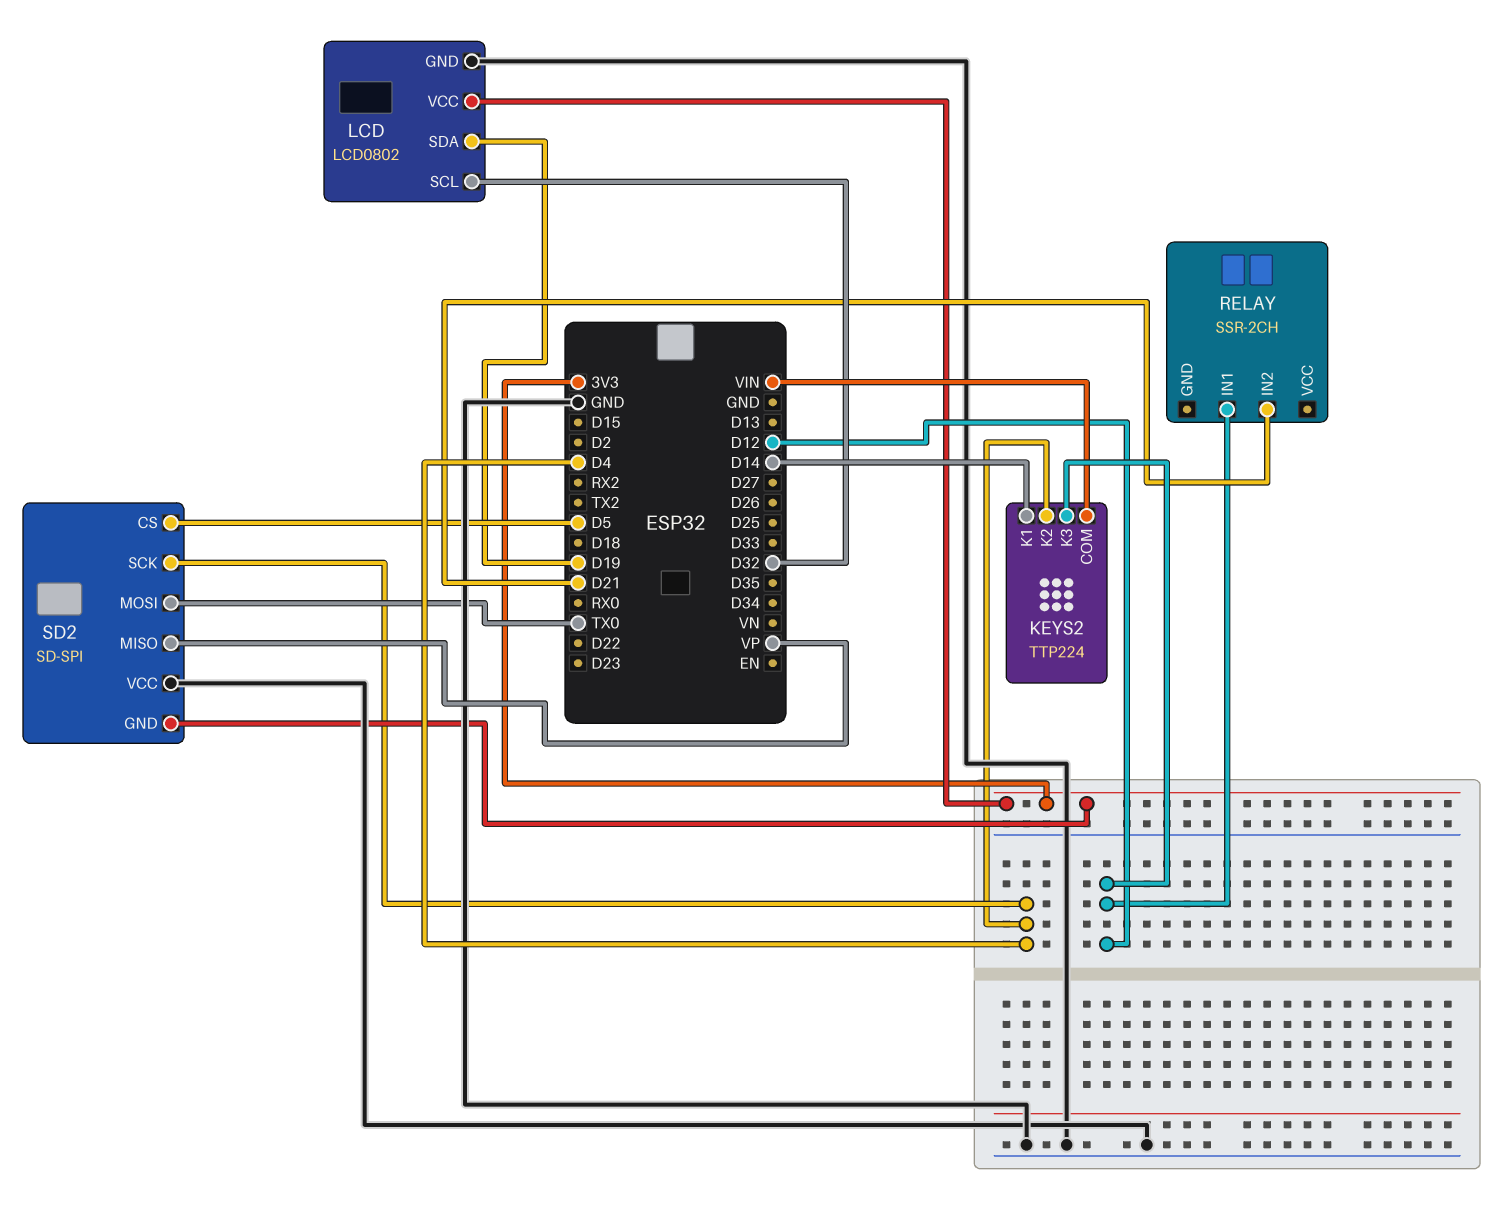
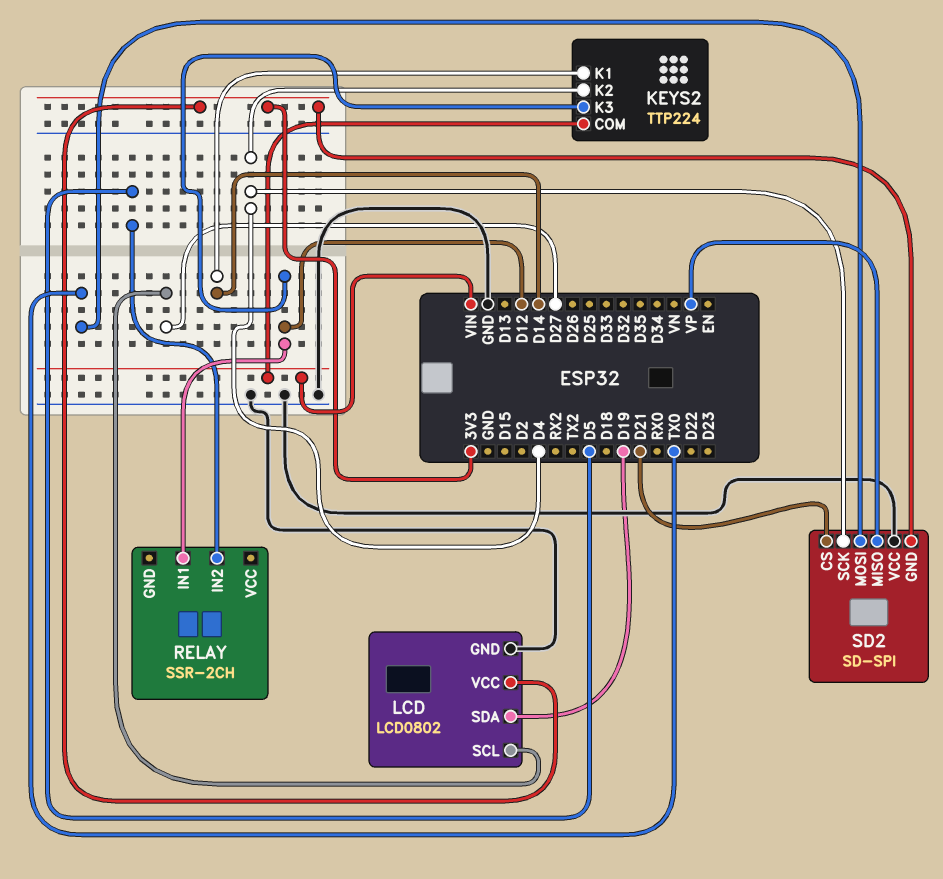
LCD pin SCL: D32 -> D27
RELAY pin IN2: D21 -> D5
SD2 pin CS: D5 -> D21

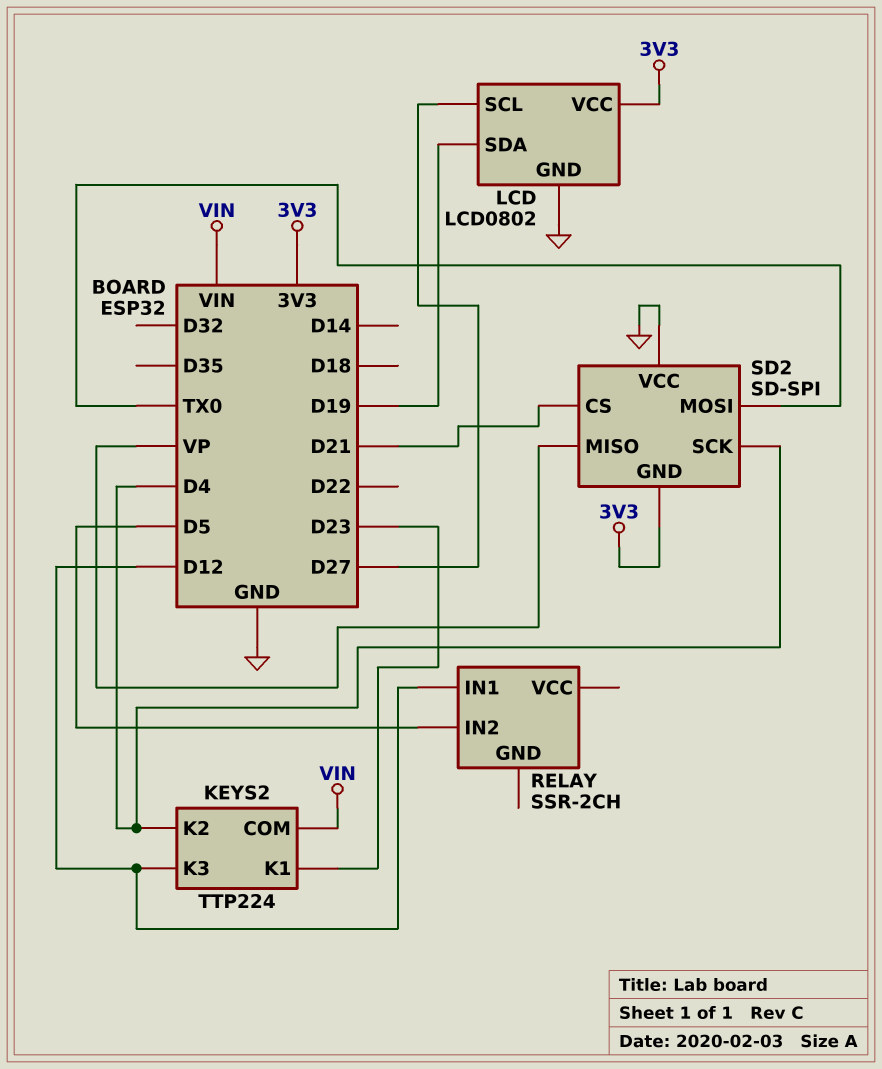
KEYS2 pin K1: D14 -> D23

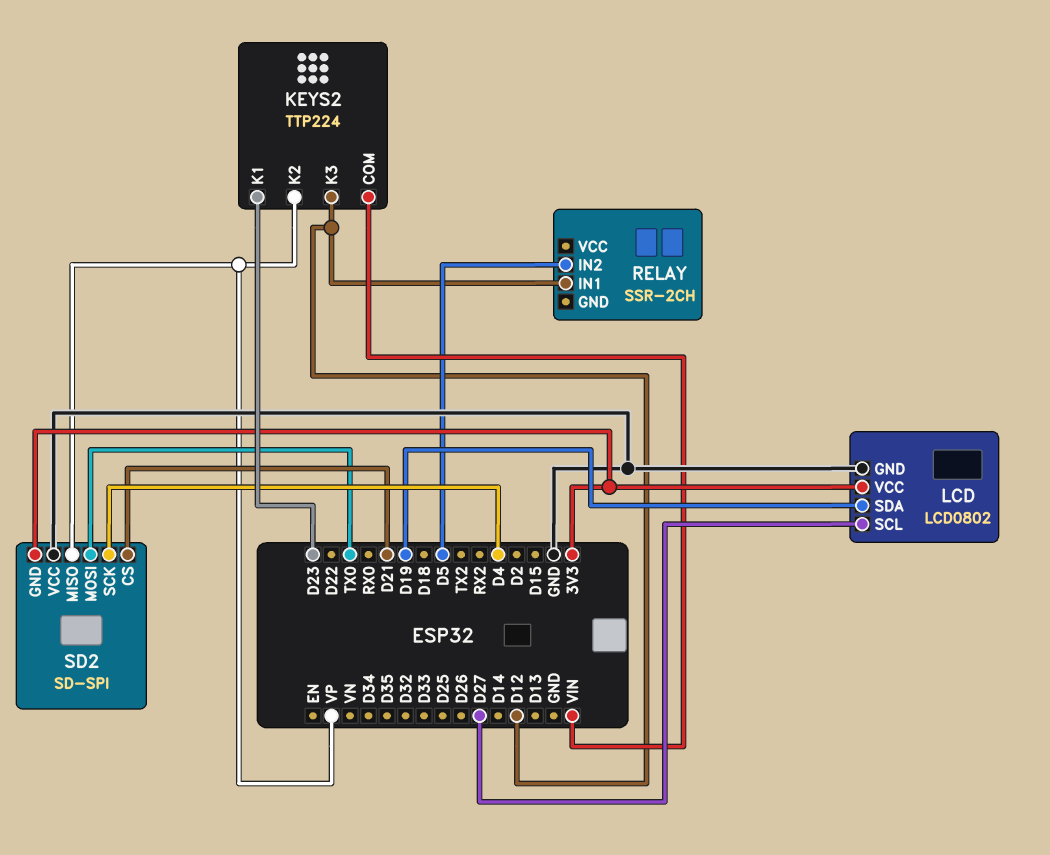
KEYS2 pin K2: D4 -> VP

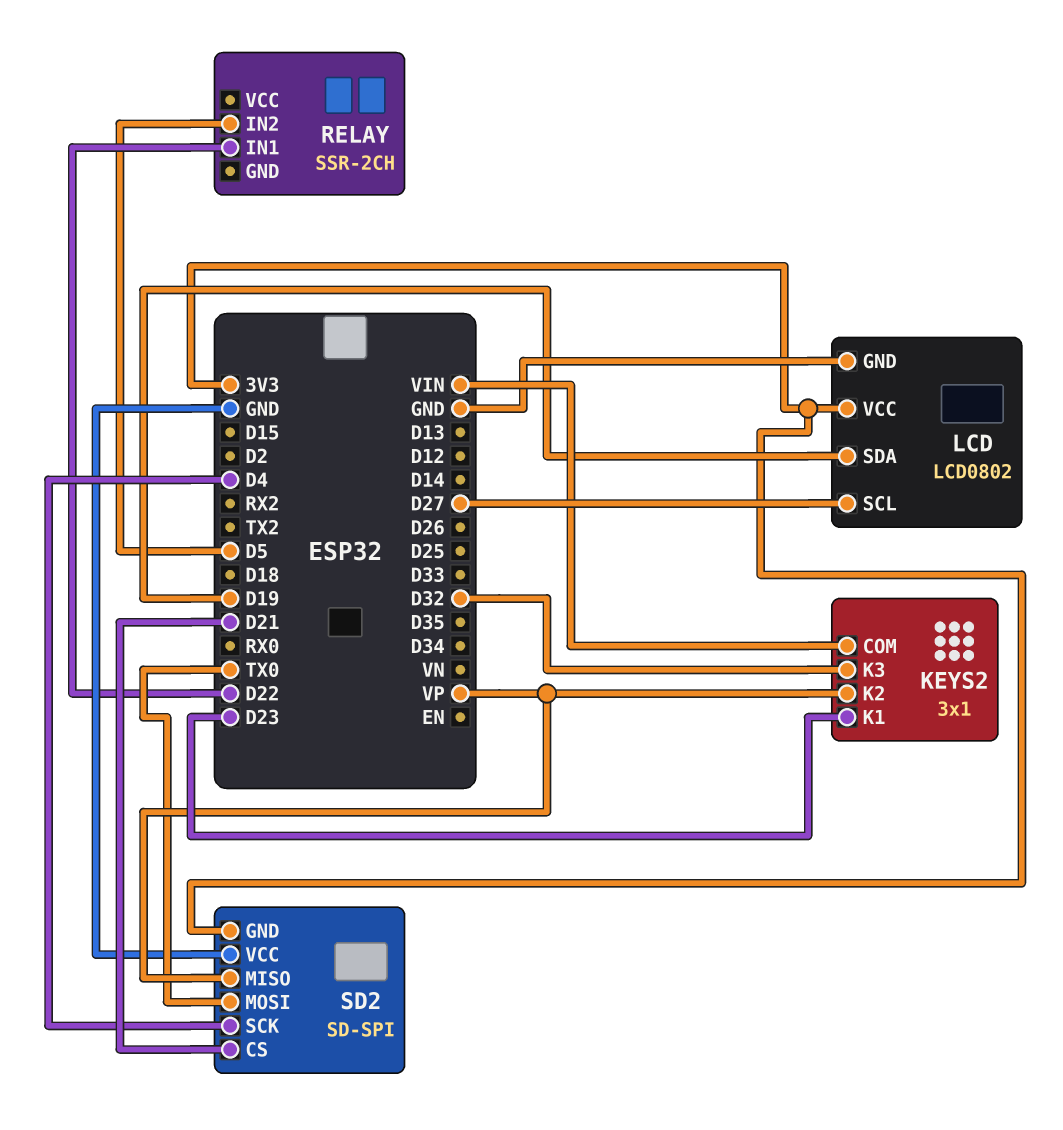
KEYS2: TTP224 -> 3x1
KEYS2 pin K3: D12 -> D32
RELAY pin IN1: D12 -> D22

